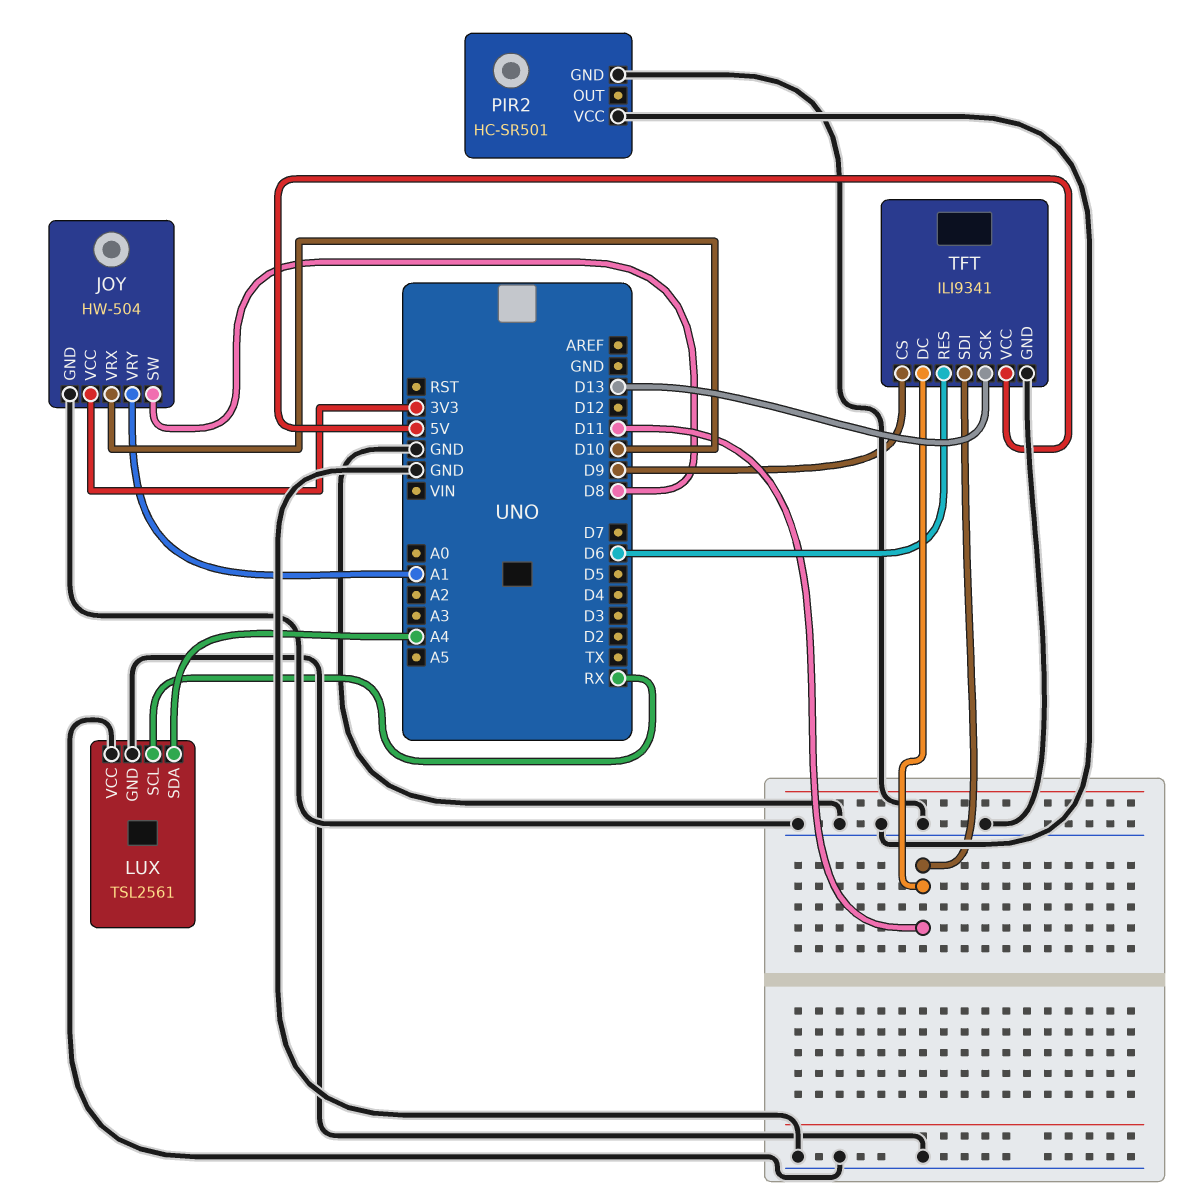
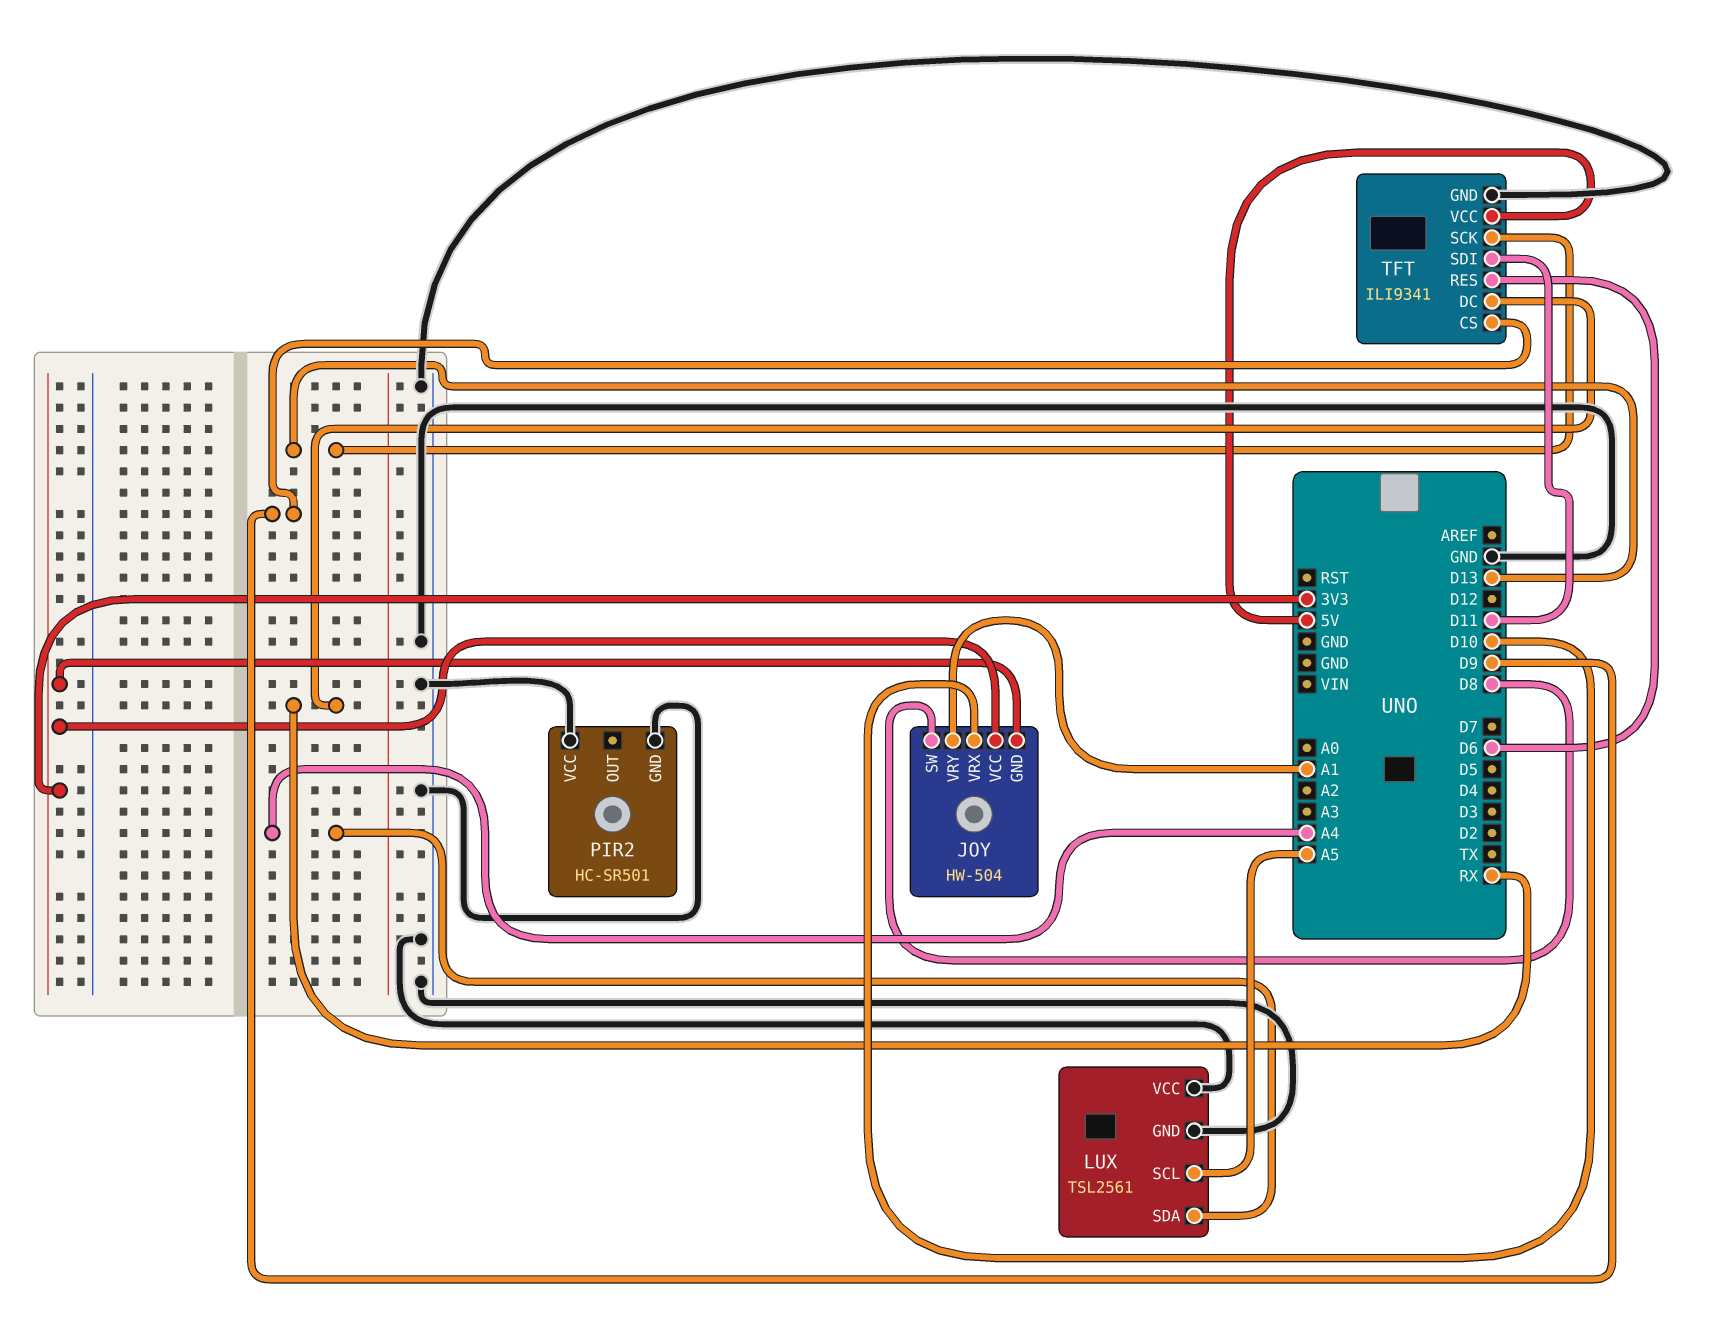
JOY pin GND: GND -> 3V3
LUX pin SCL: RX -> A5
TFT pin DC: D11 -> RX

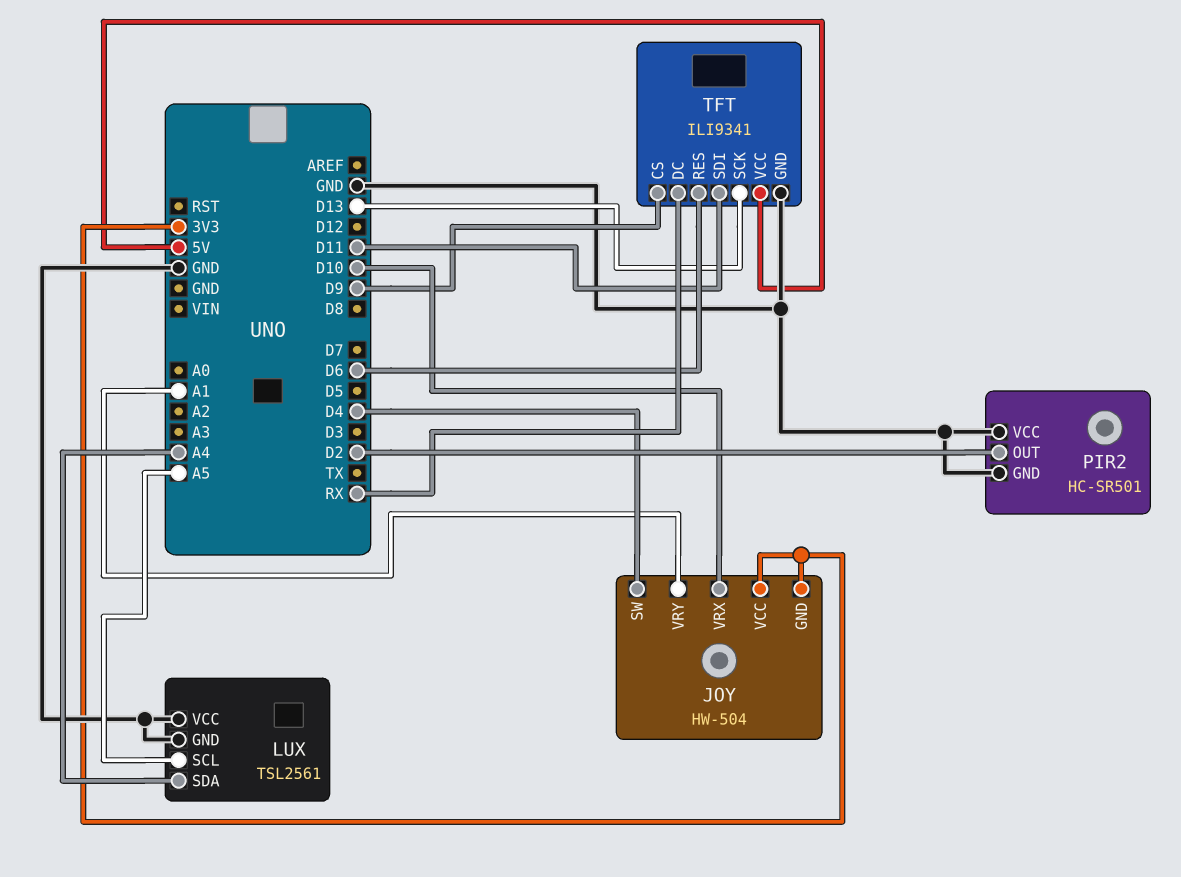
JOY pin SW: D8 -> D4
PIR2 pin OUT: none -> D2

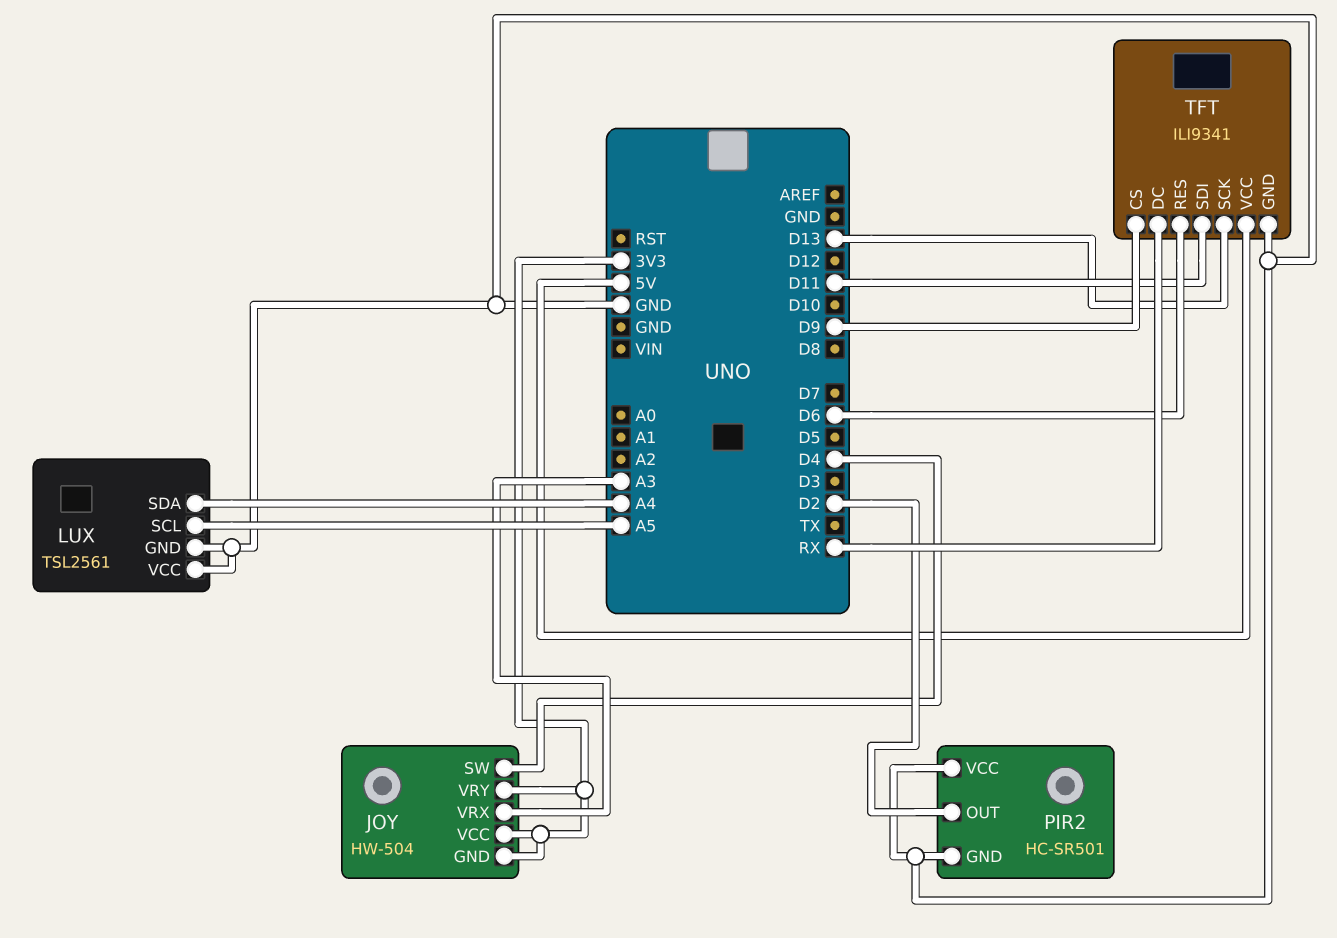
JOY pin VRX: D10 -> A3
JOY pin VRY: A1 -> 3V3

